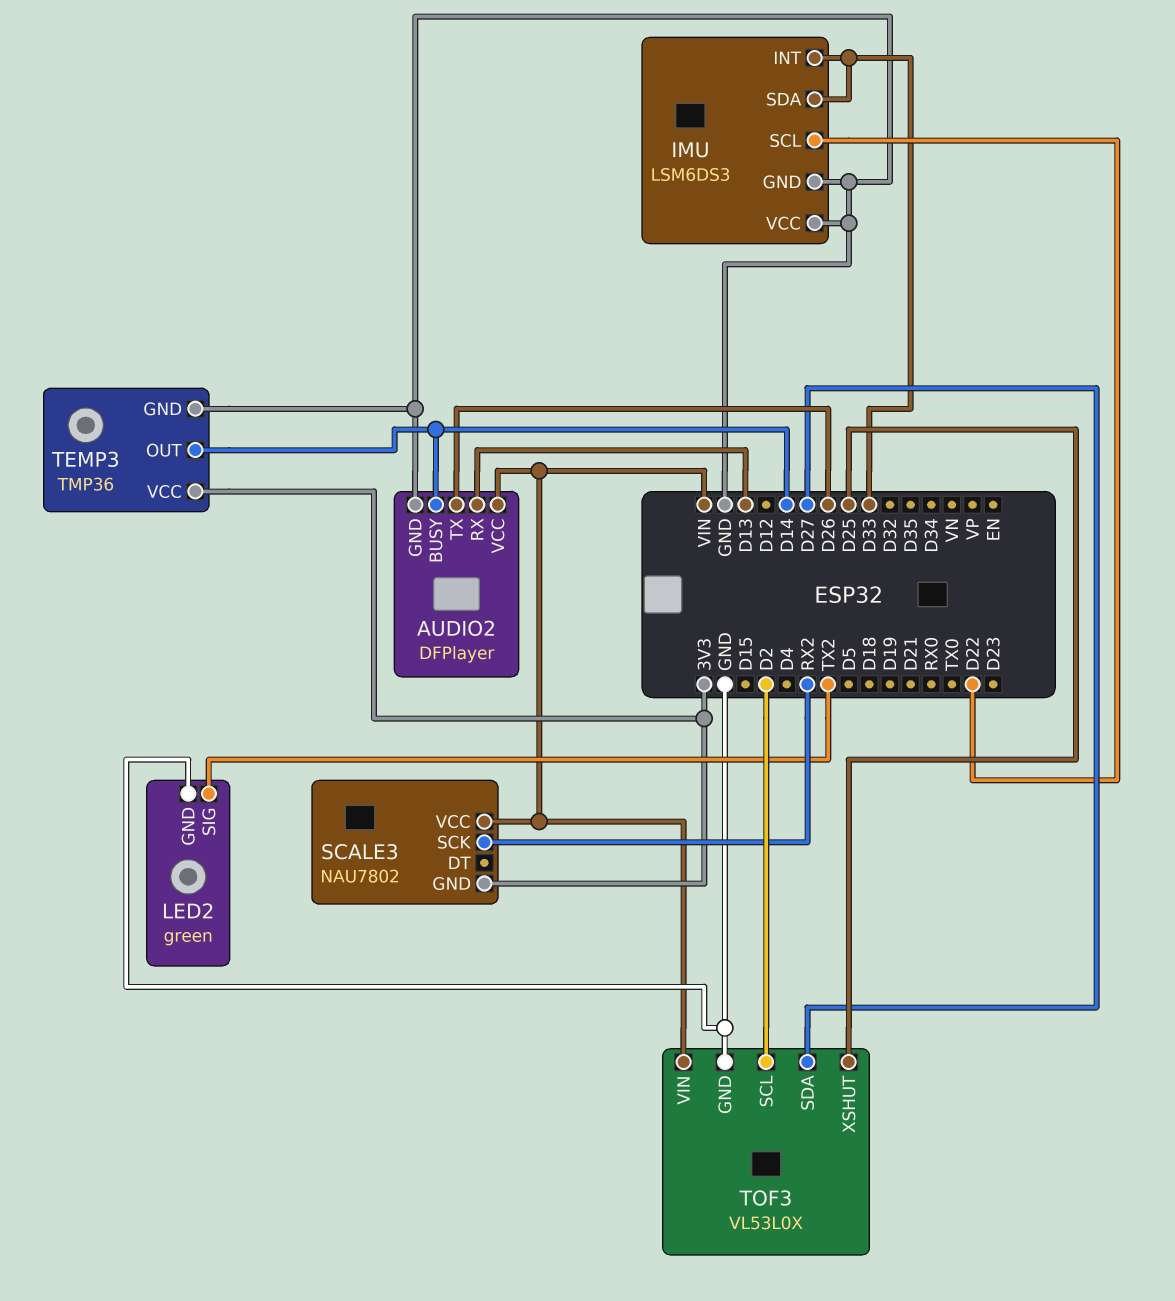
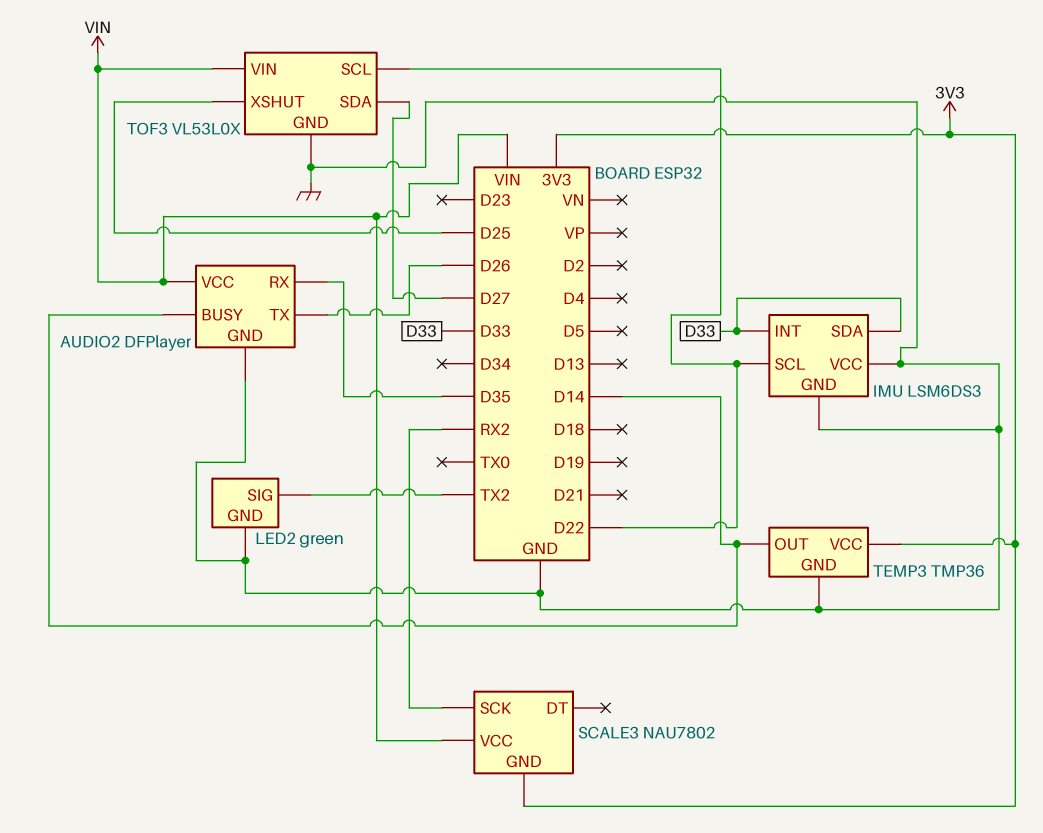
AUDIO2 pin RX: D13 -> D35
TOF3 pin SCL: D2 -> D22

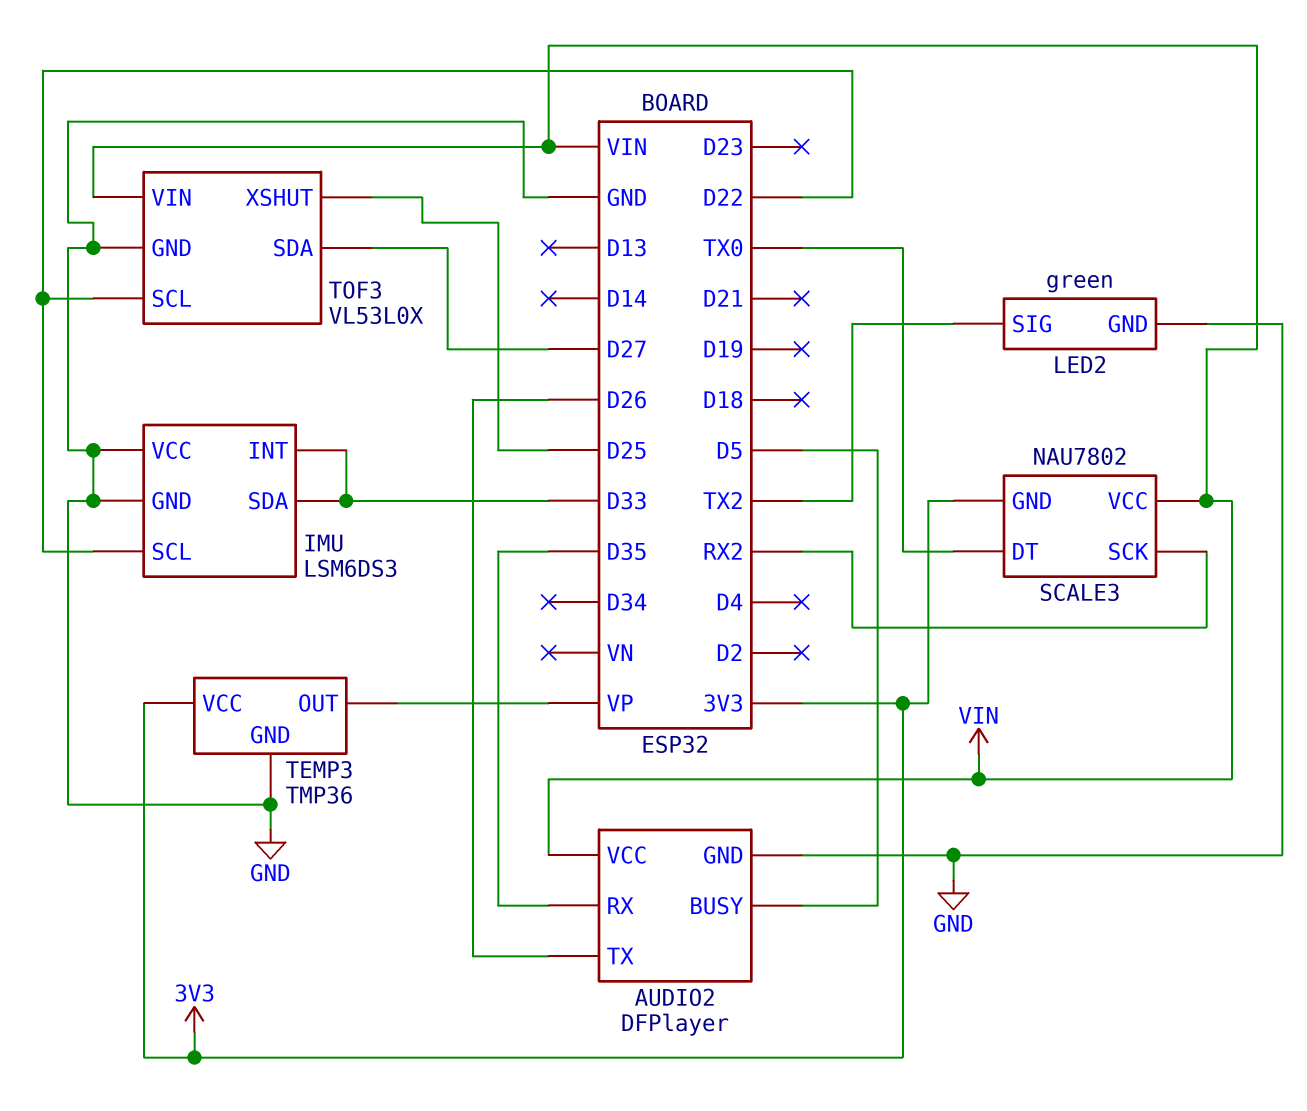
AUDIO2 pin BUSY: D14 -> D5
SCALE3 pin DT: none -> TX0
TEMP3 pin OUT: D14 -> VP

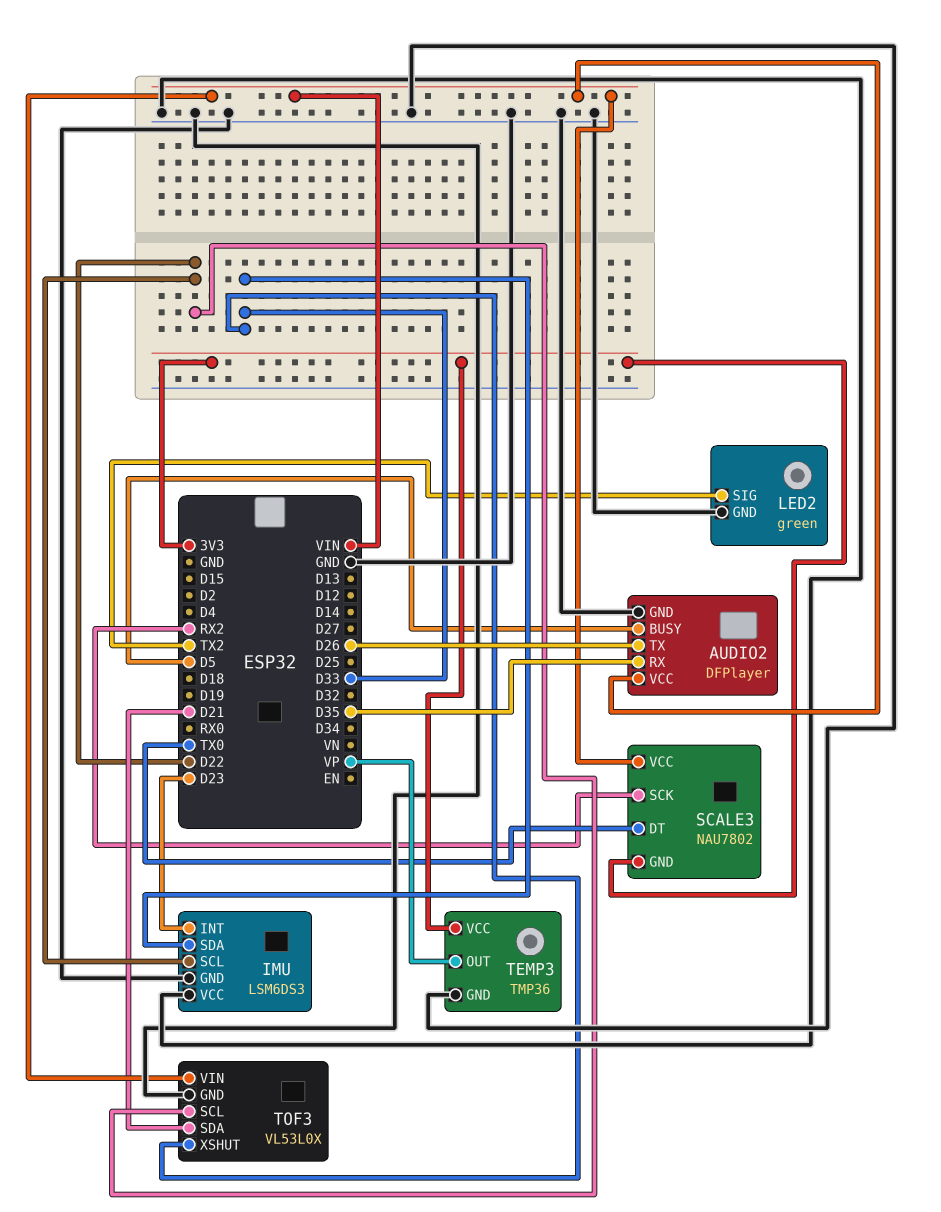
IMU pin INT: D33 -> D23
TOF3 pin SDA: D27 -> D21
TOF3 pin XSHUT: D25 -> D33

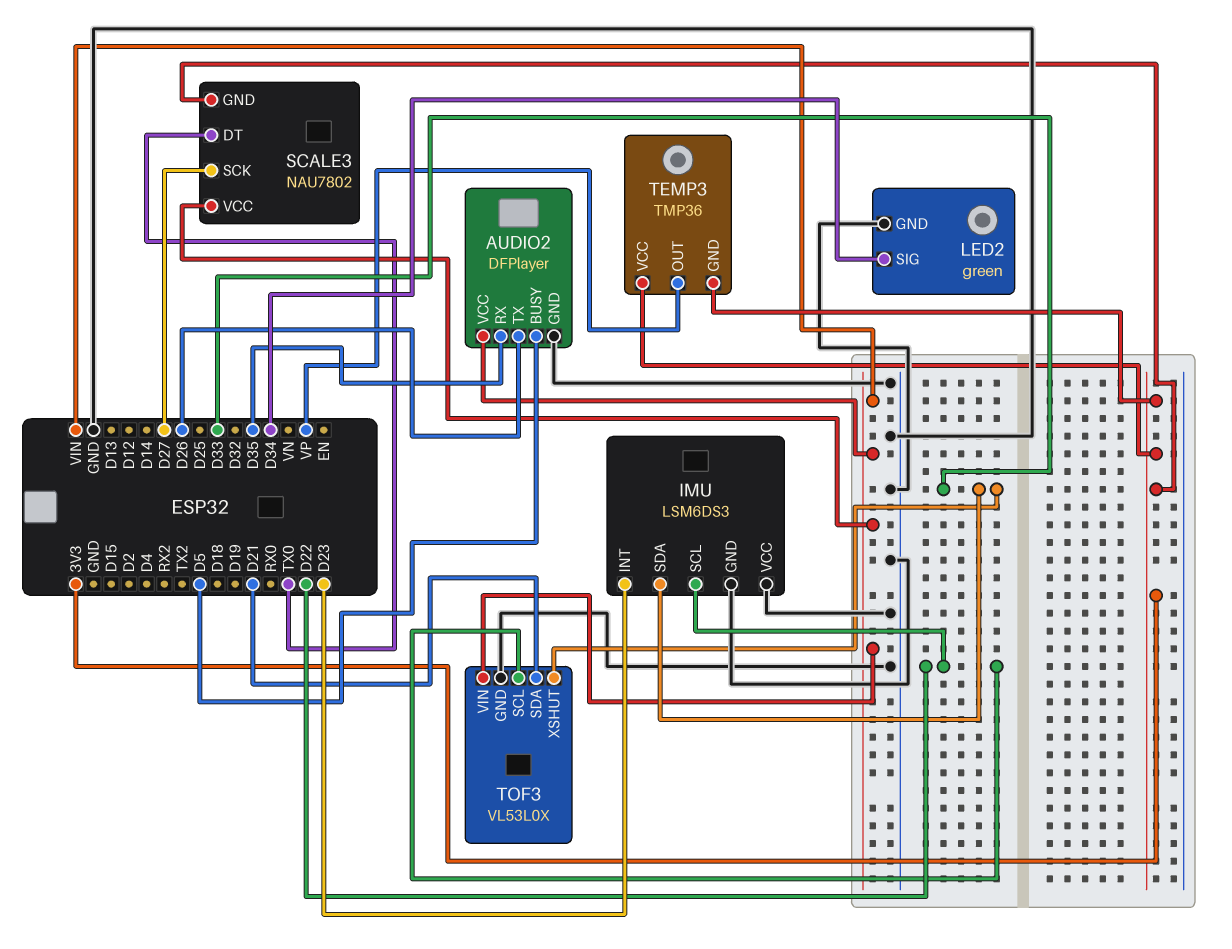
LED2 pin SIG: TX2 -> D34
SCALE3 pin SCK: RX2 -> D27
TEMP3 pin GND: GND -> 3V3

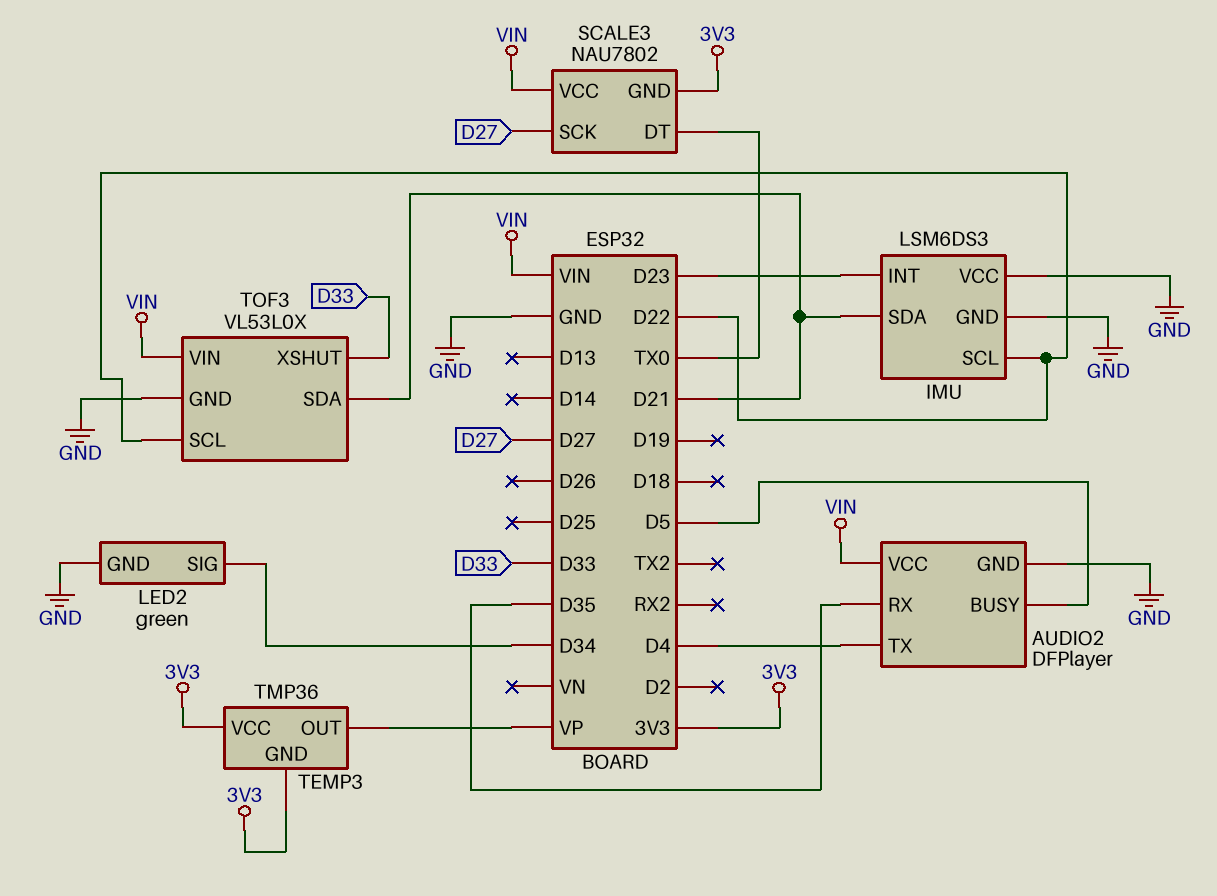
AUDIO2 pin TX: D26 -> D4
IMU pin SDA: D33 -> D21

